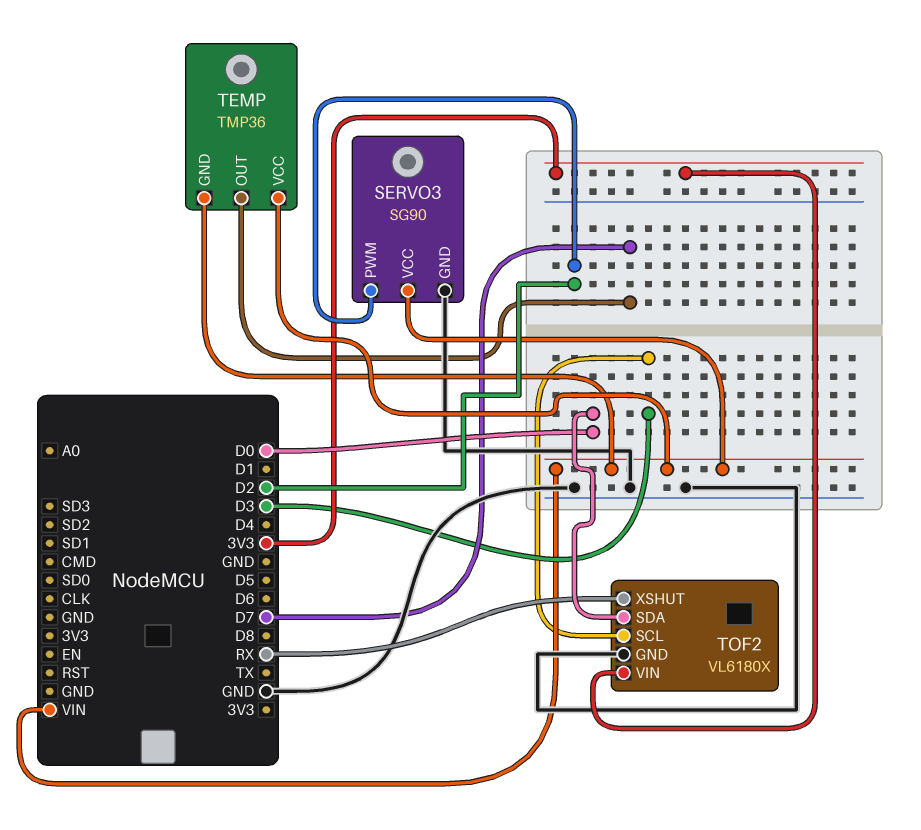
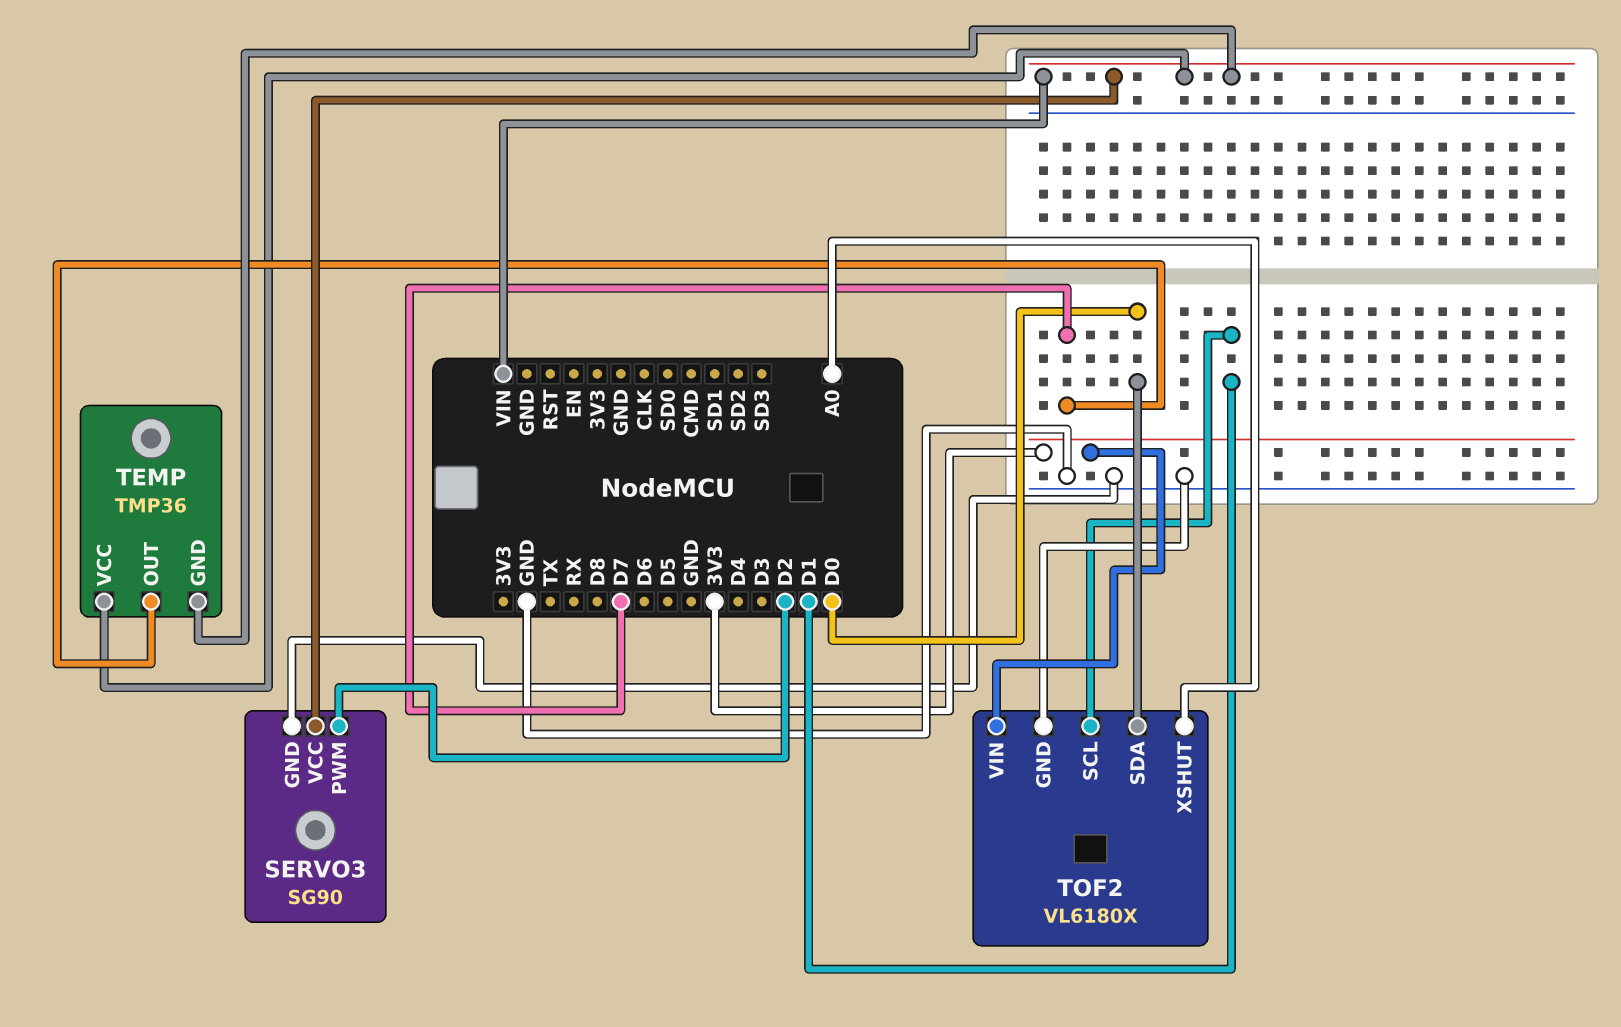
TOF2 pin SCL: D3 -> D1
TOF2 pin XSHUT: RX -> A0

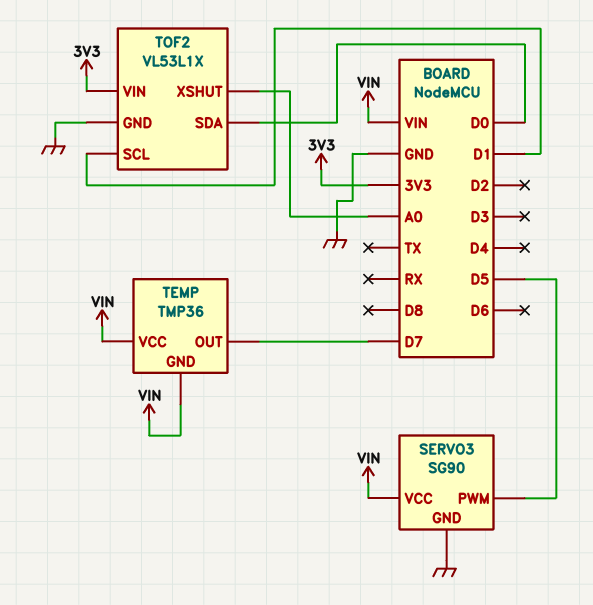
SERVO3 pin PWM: D2 -> D5
TOF2: VL6180X -> VL53L1X

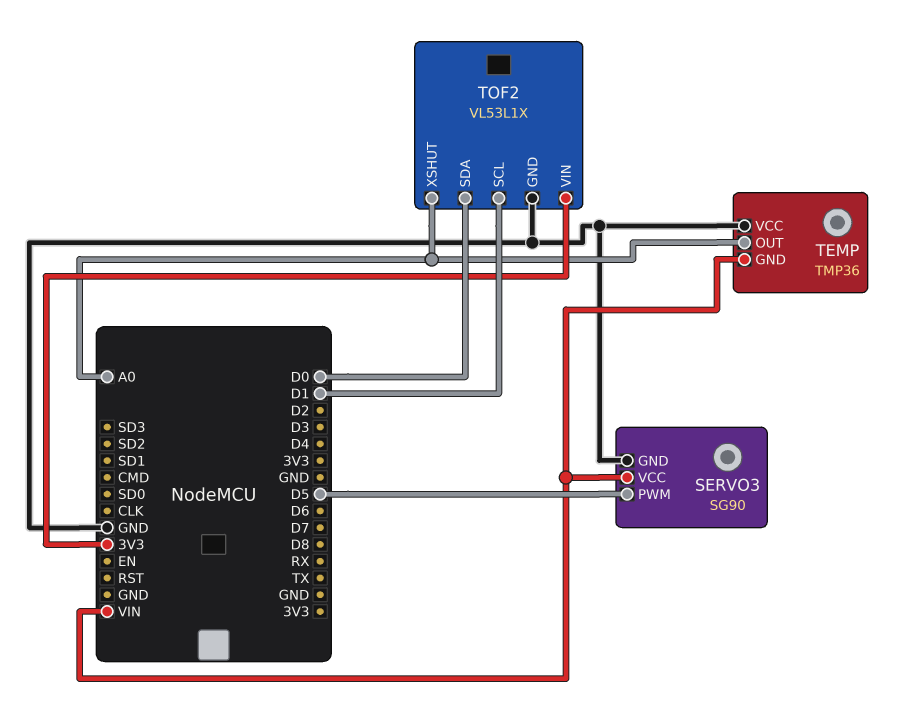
TEMP pin OUT: D7 -> A0
TEMP pin VCC: VIN -> GND

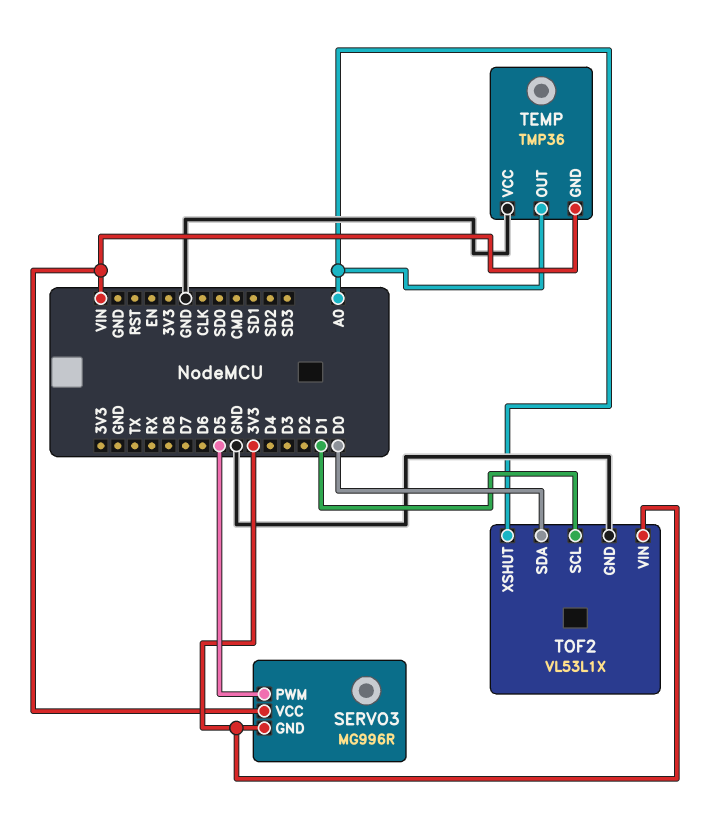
SERVO3: SG90 -> MG996R
SERVO3 pin GND: GND -> 3V3

